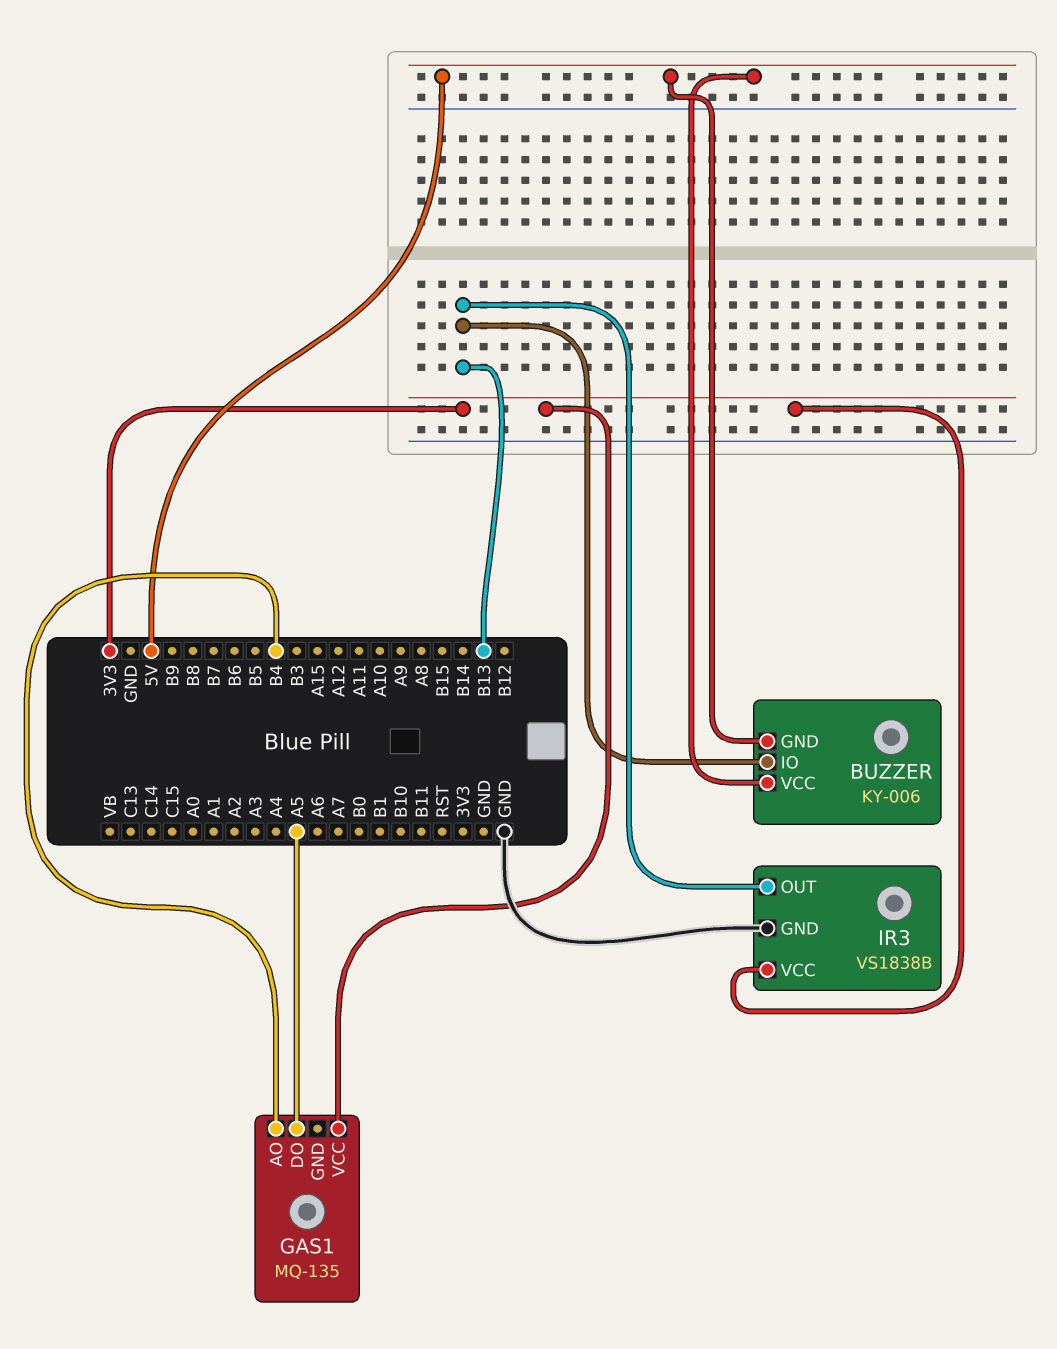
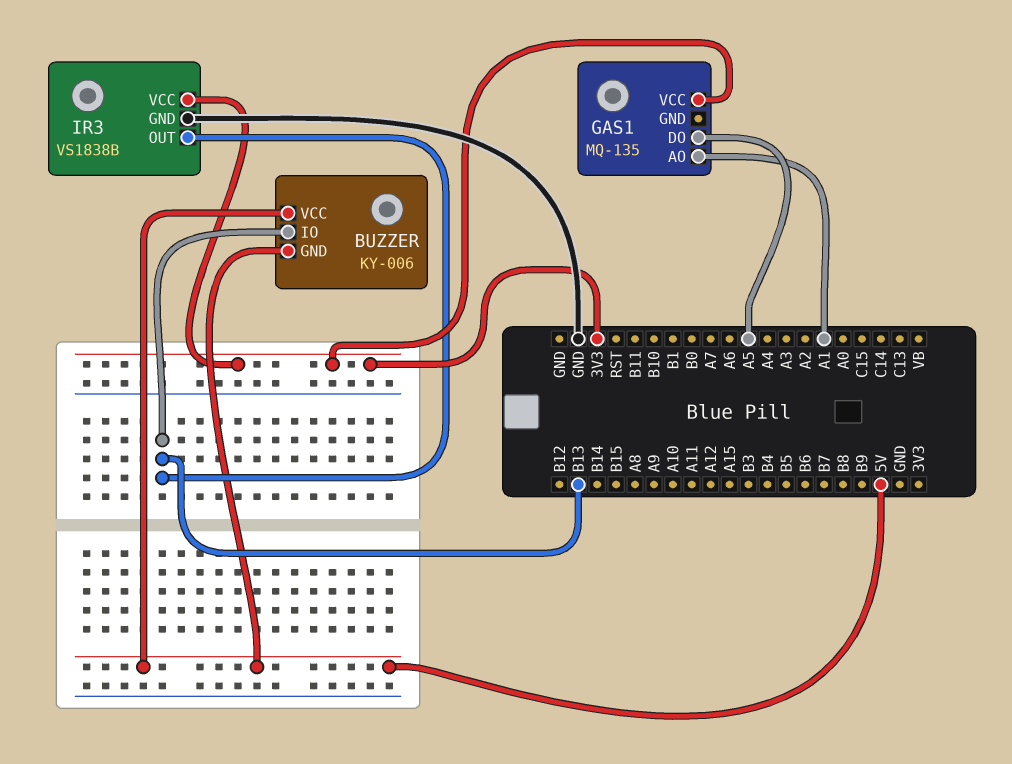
GAS1 pin AO: B4 -> A1

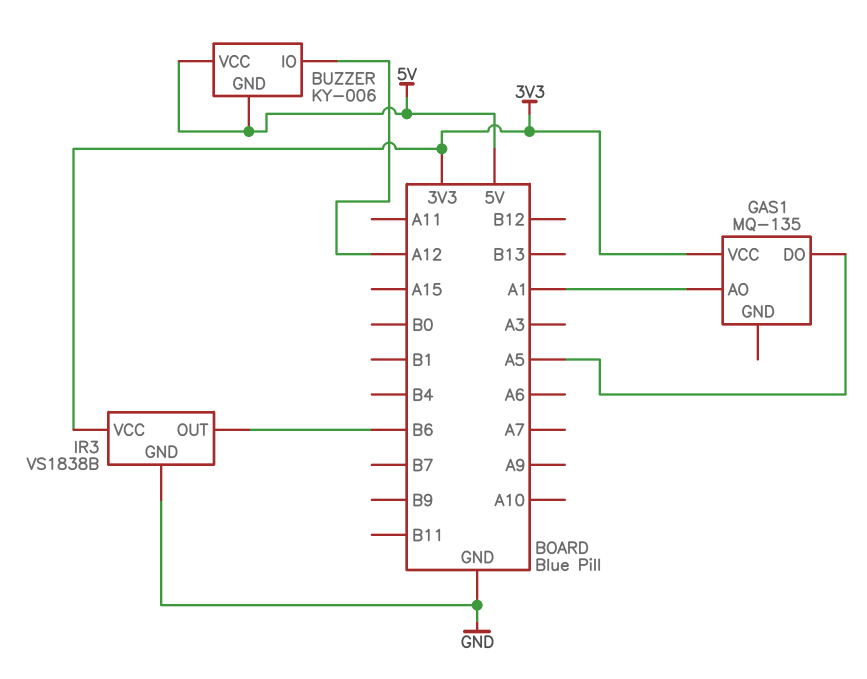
BUZZER pin IO: B13 -> A12
IR3 pin OUT: B13 -> B6

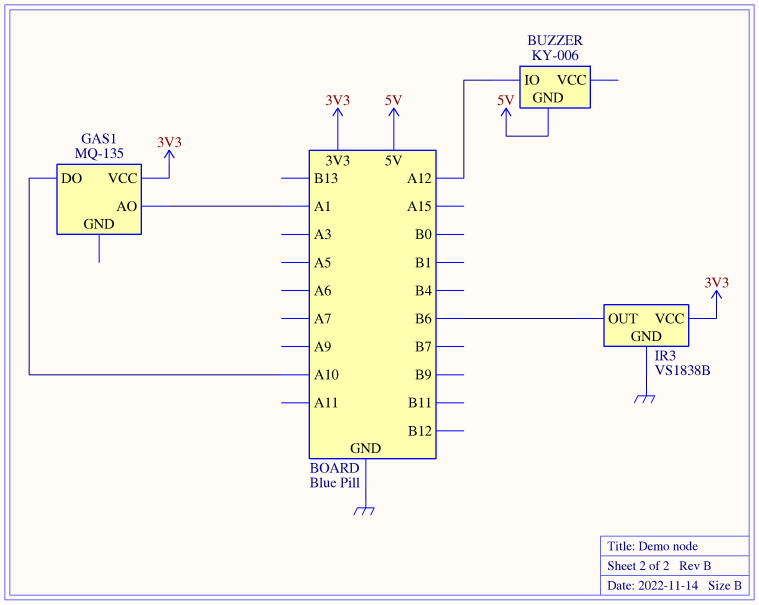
BUZZER pin VCC: 5V -> none
GAS1 pin DO: A5 -> A10

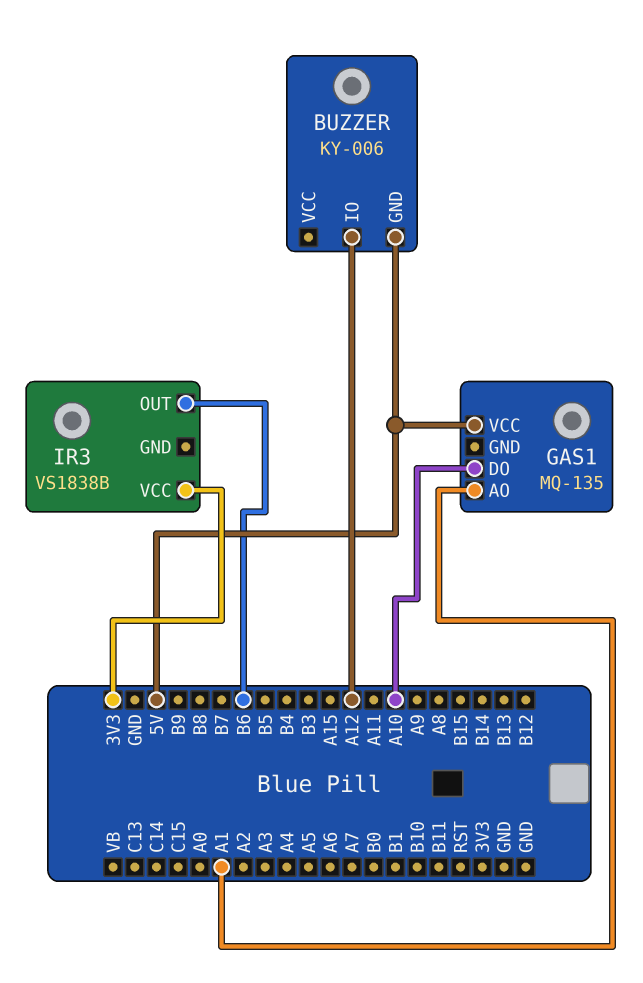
GAS1 pin VCC: 3V3 -> 5V
IR3 pin GND: GND -> none

